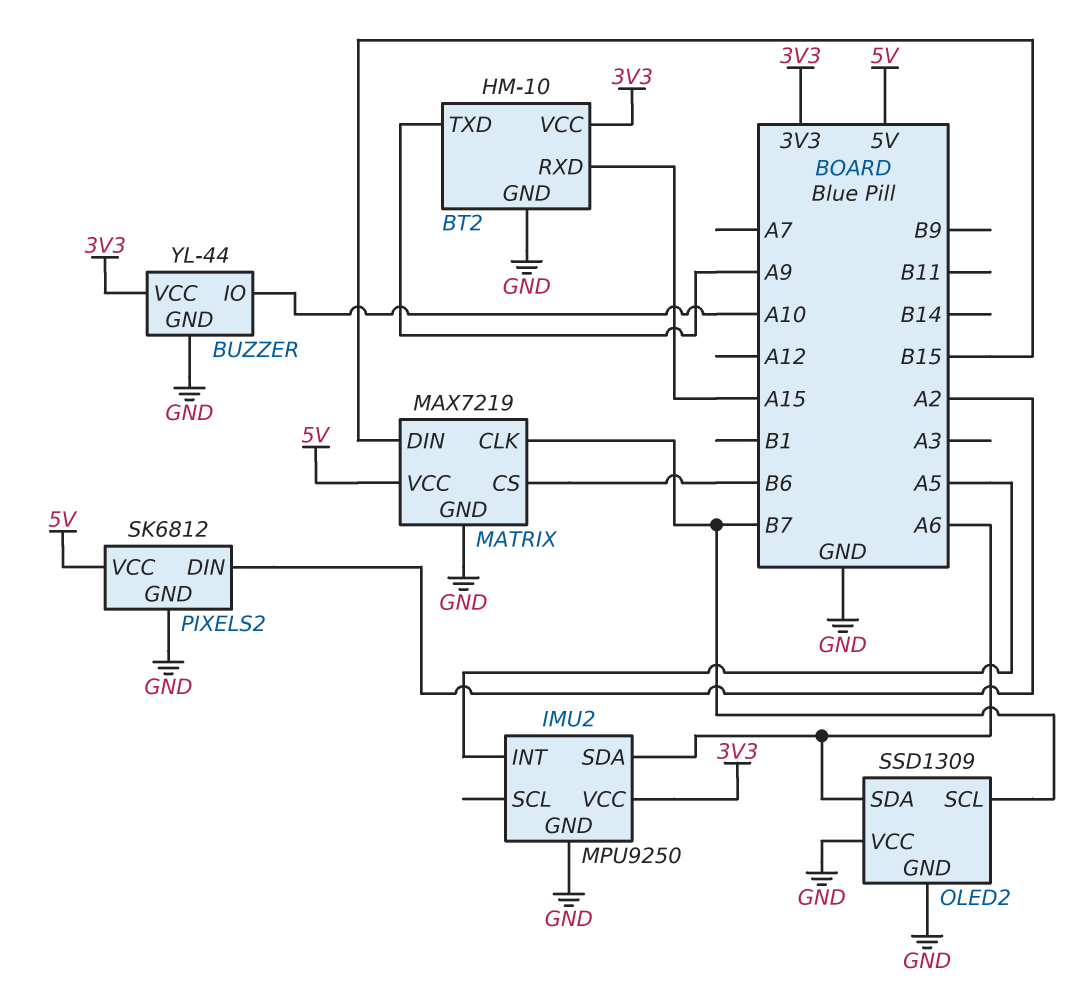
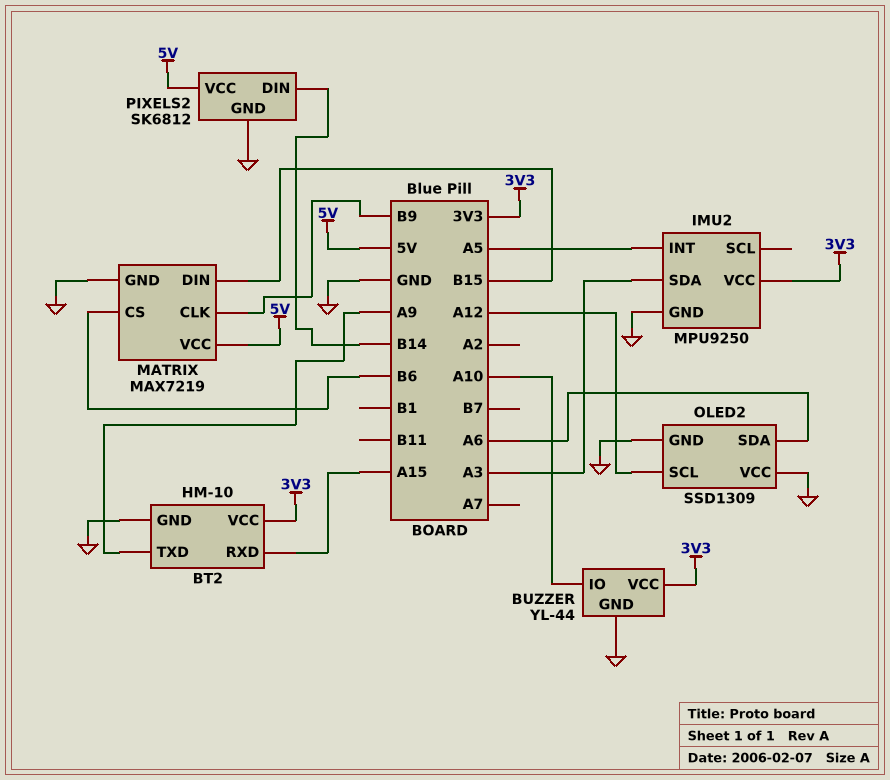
IMU2 pin SDA: A6 -> A3
MATRIX pin CLK: B7 -> B9
OLED2 pin SCL: B7 -> A12
PIXELS2 pin DIN: A2 -> B14

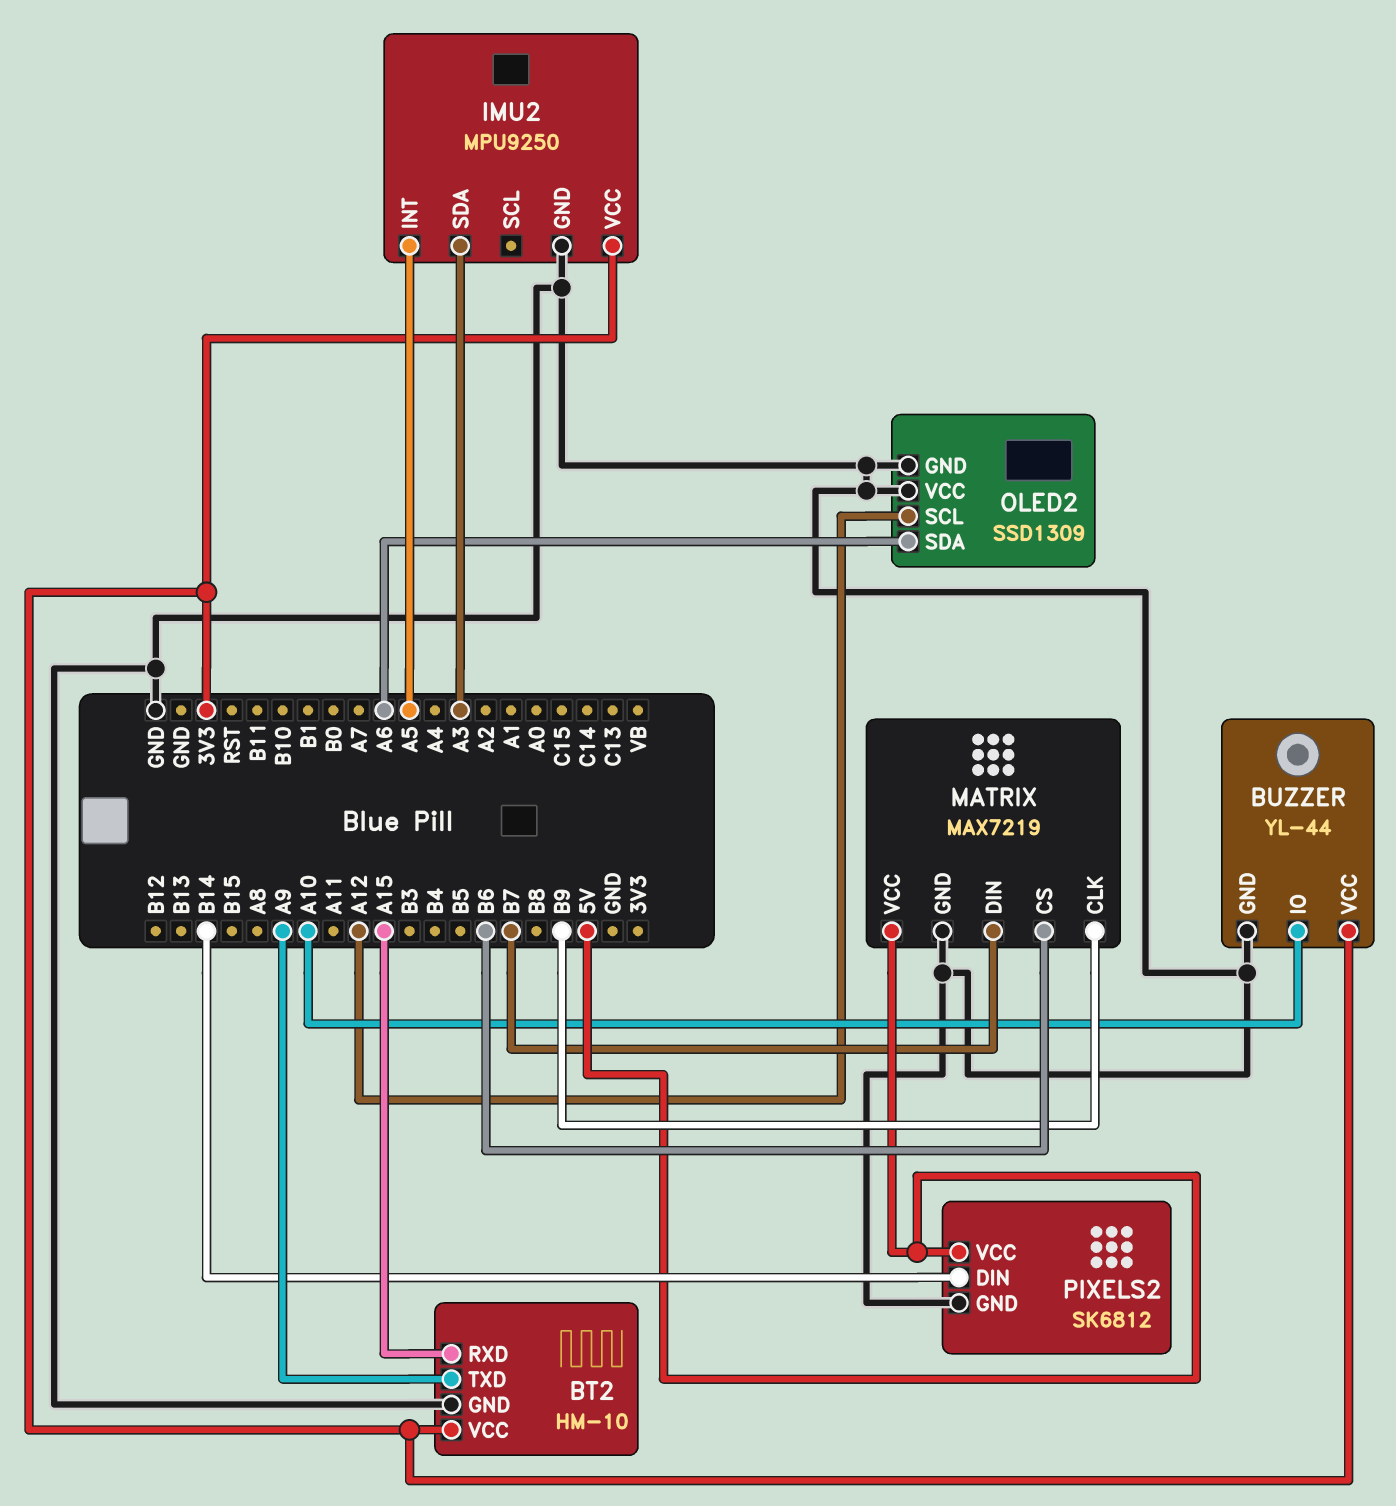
MATRIX pin DIN: B15 -> B7

